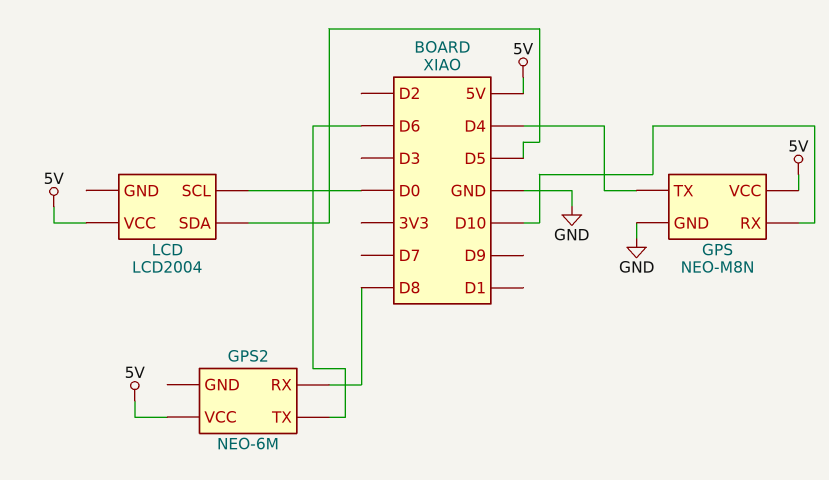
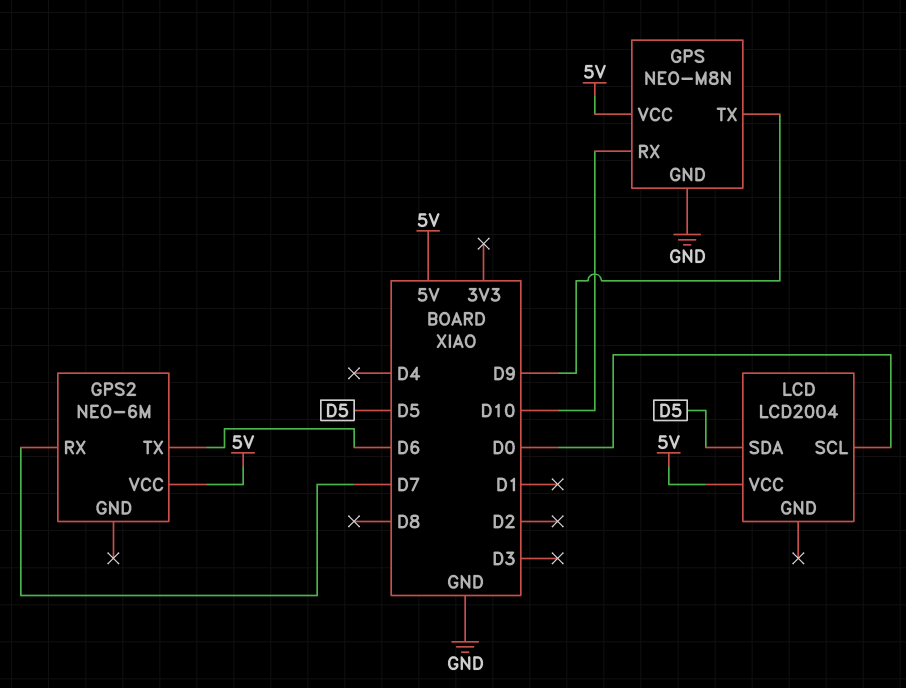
GPS pin TX: D4 -> D9
GPS2 pin RX: D8 -> D7

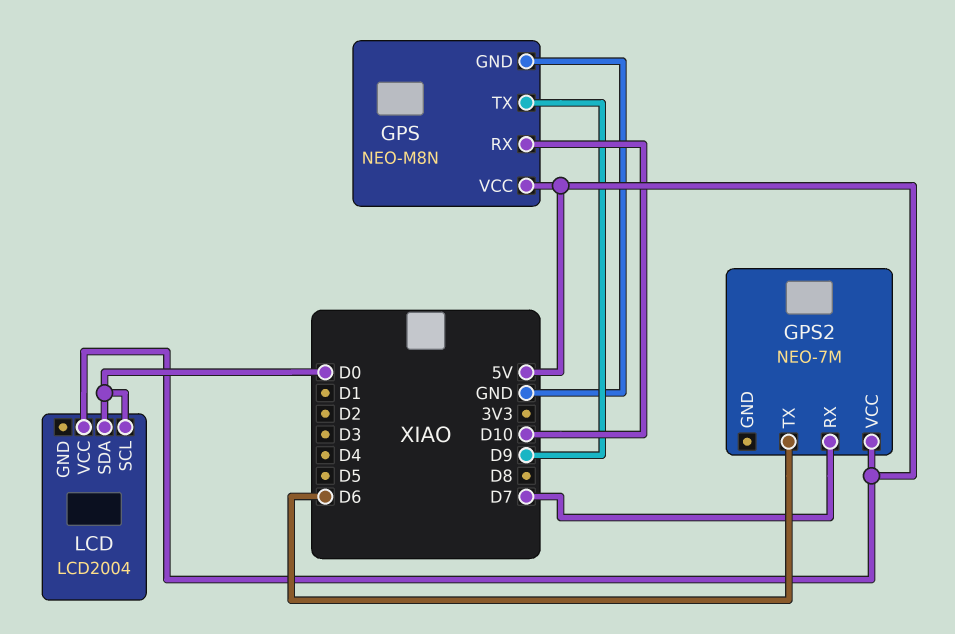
GPS2: NEO-6M -> NEO-7M
LCD pin SDA: D5 -> D0

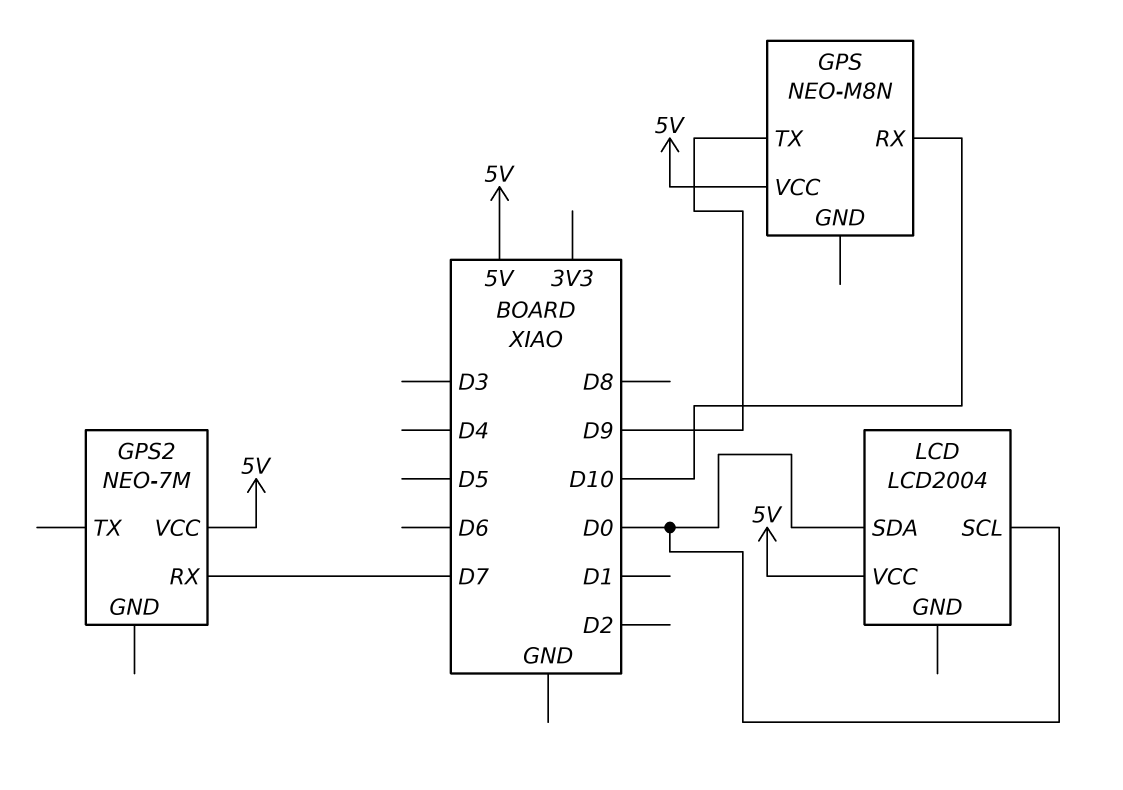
GPS pin GND: GND -> none
GPS2 pin TX: D6 -> none

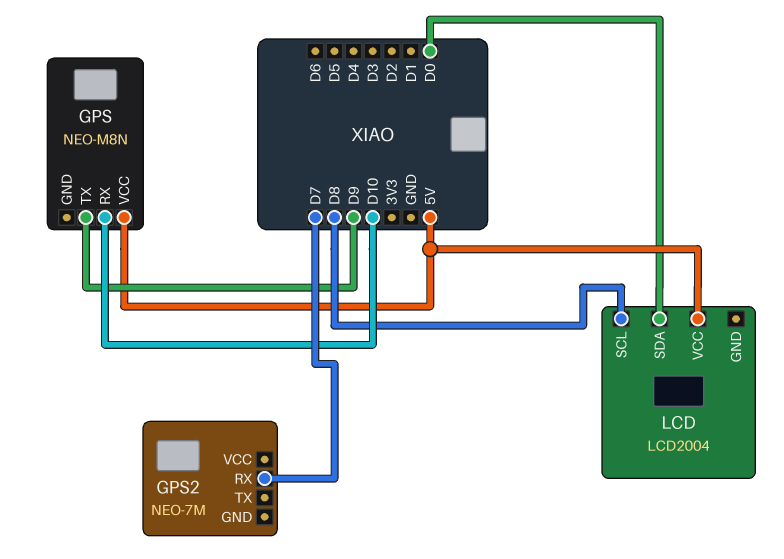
GPS2 pin VCC: 5V -> none
LCD pin SCL: D0 -> D8

